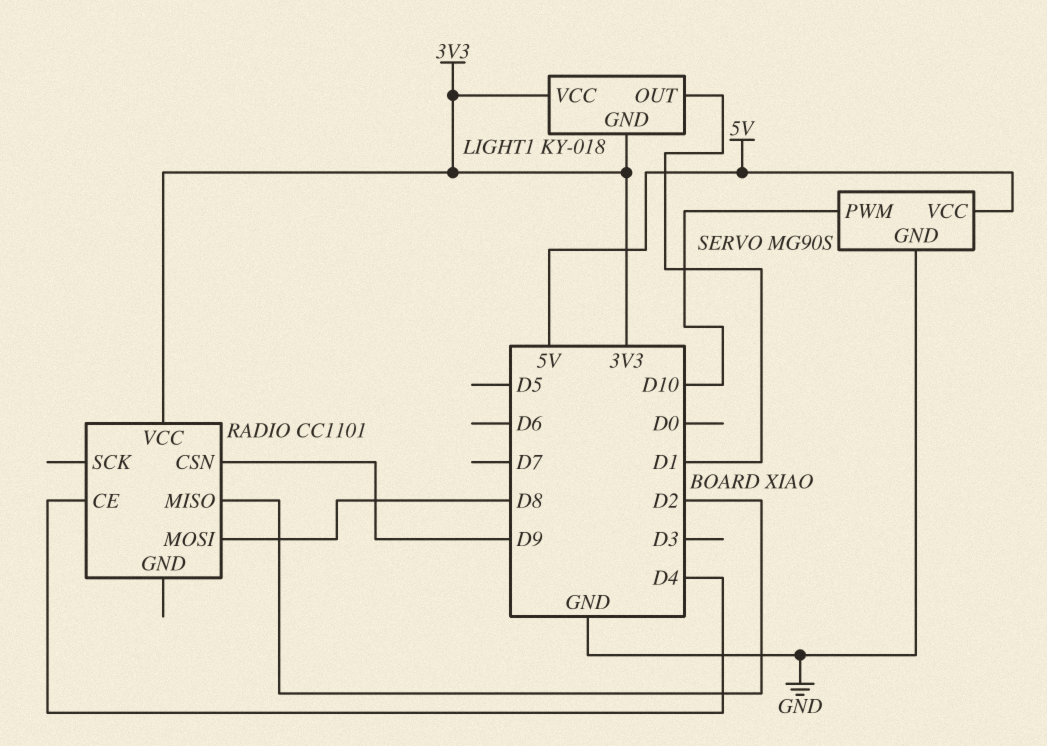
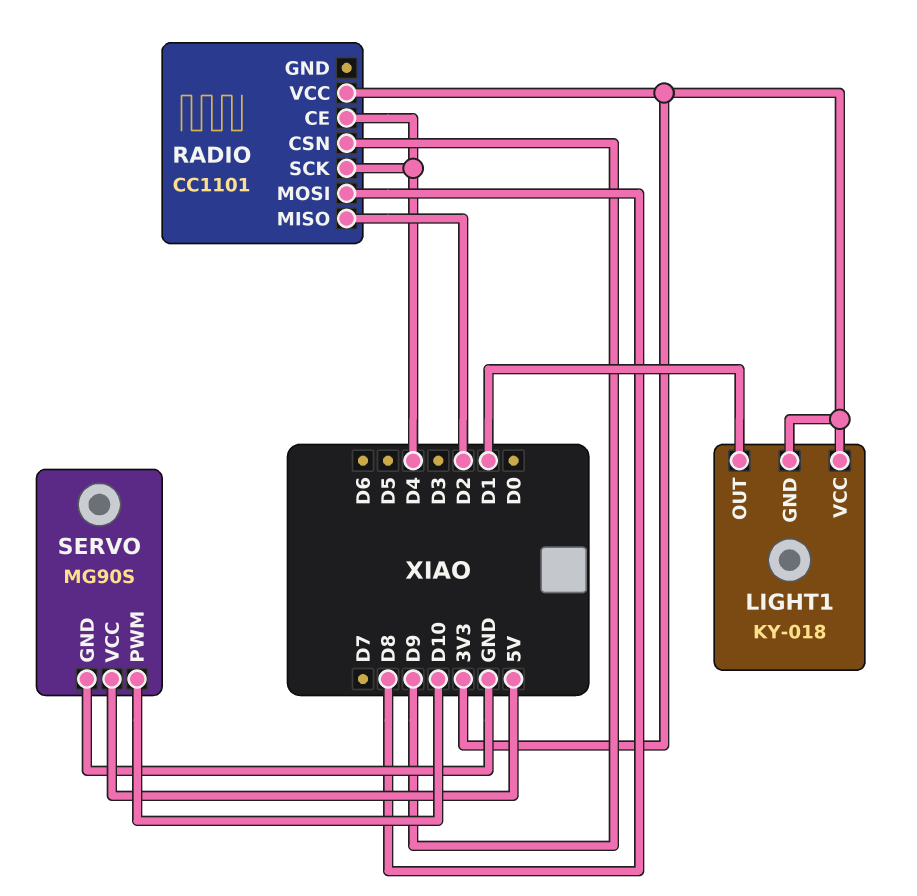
RADIO pin SCK: none -> D4

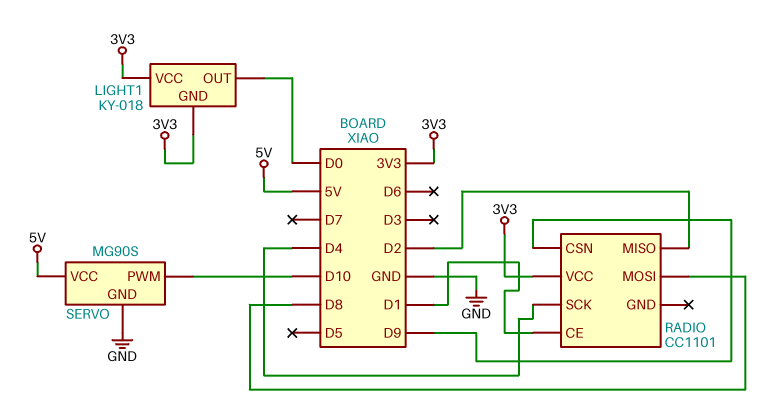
LIGHT1 pin OUT: D1 -> D0
RADIO pin CE: D4 -> D1

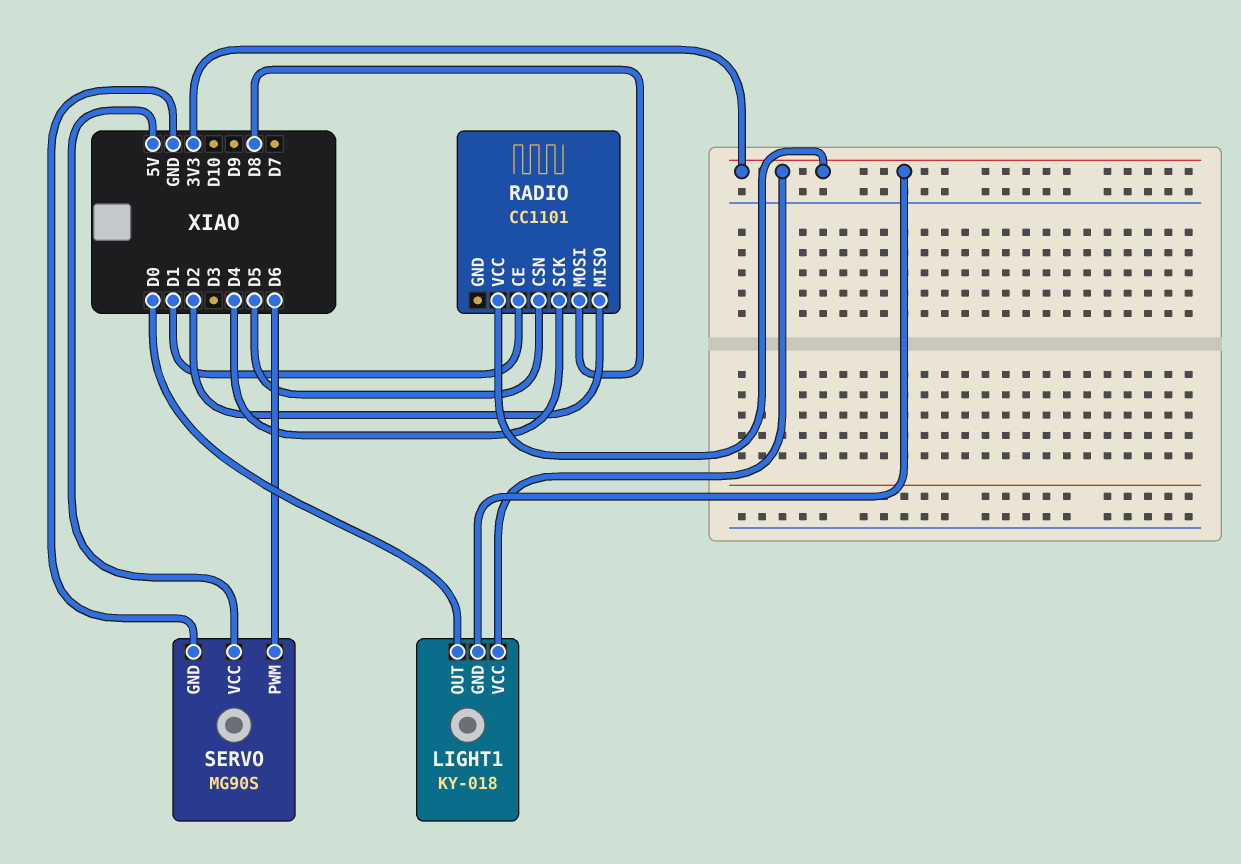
RADIO pin CSN: D9 -> D5
SERVO pin PWM: D10 -> D6

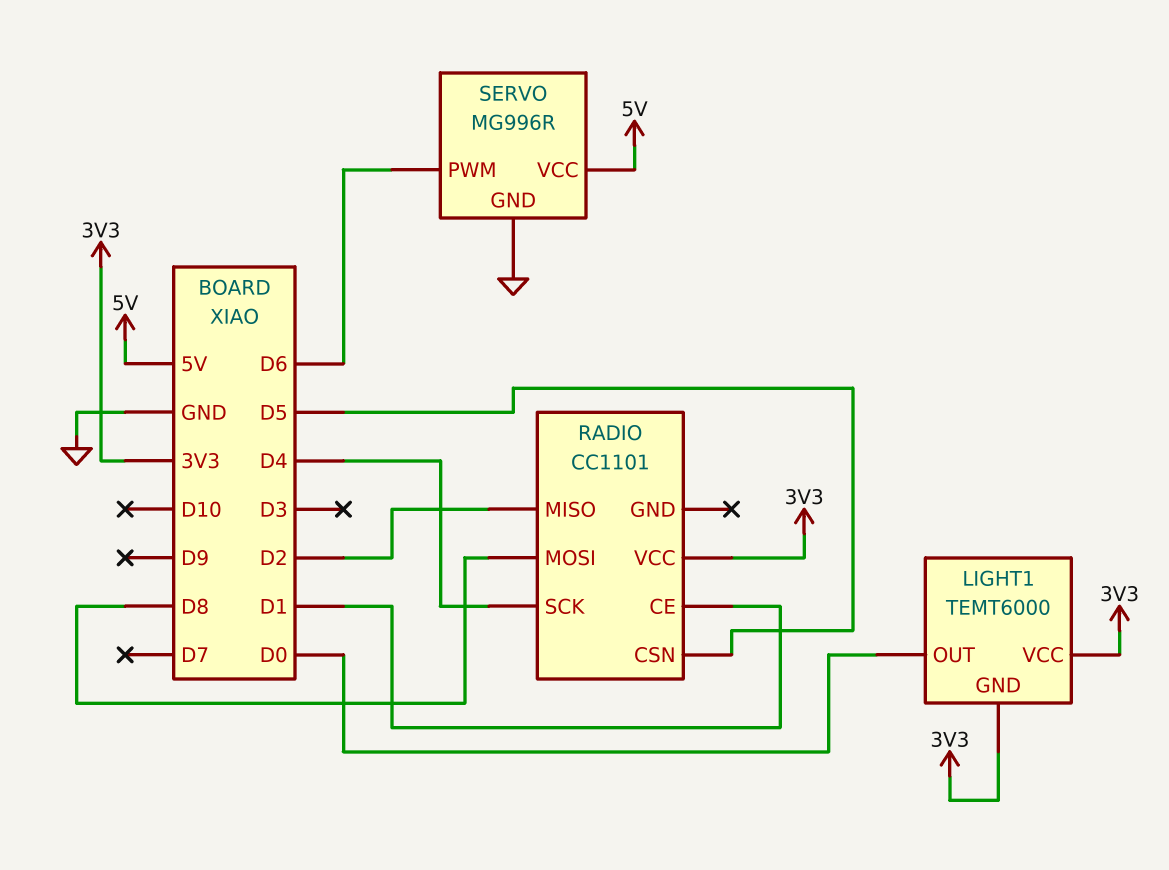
LIGHT1: KY-018 -> TEMT6000
SERVO: MG90S -> MG996R

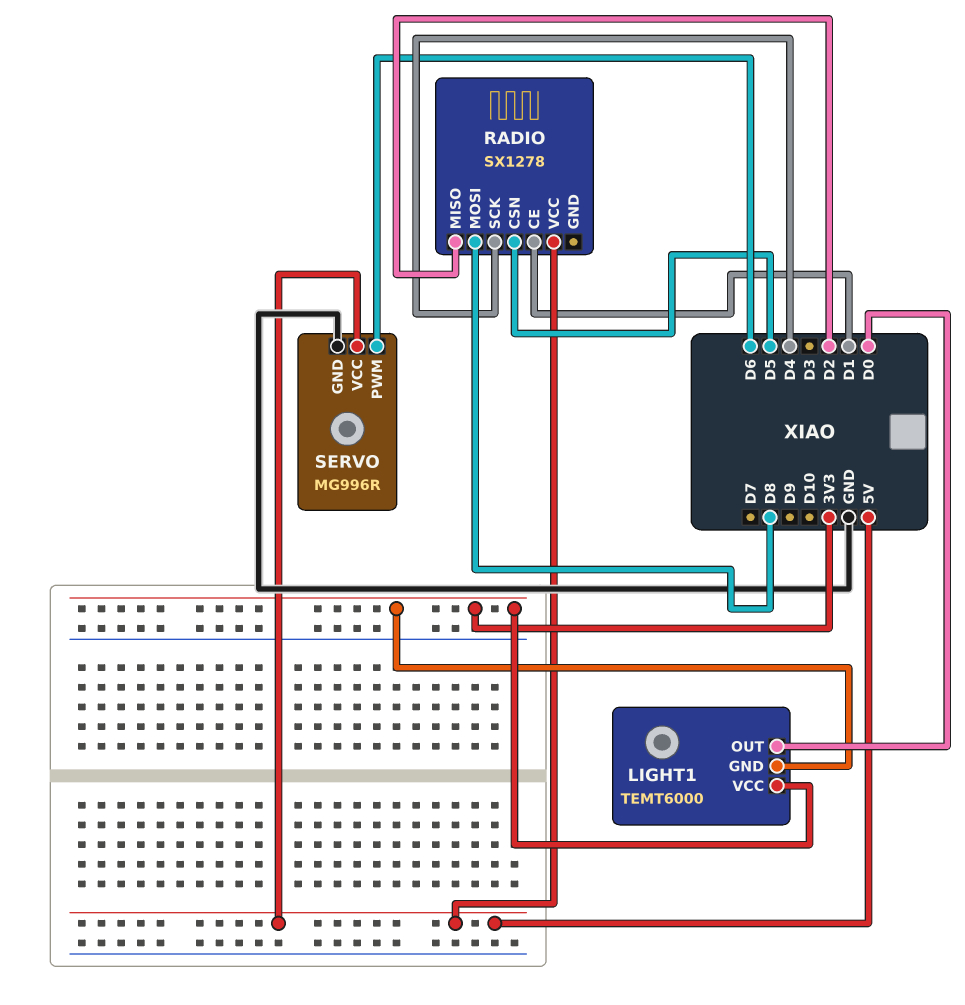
RADIO: CC1101 -> SX1278
RADIO pin VCC: 3V3 -> 5V

